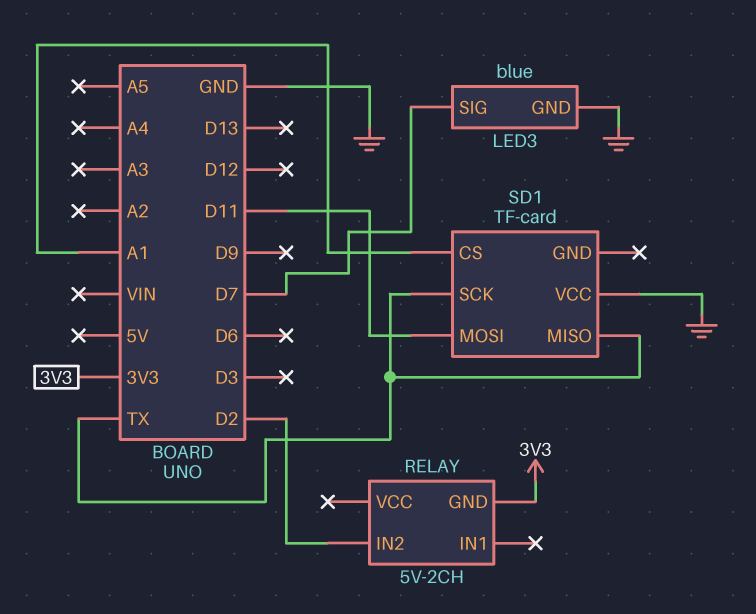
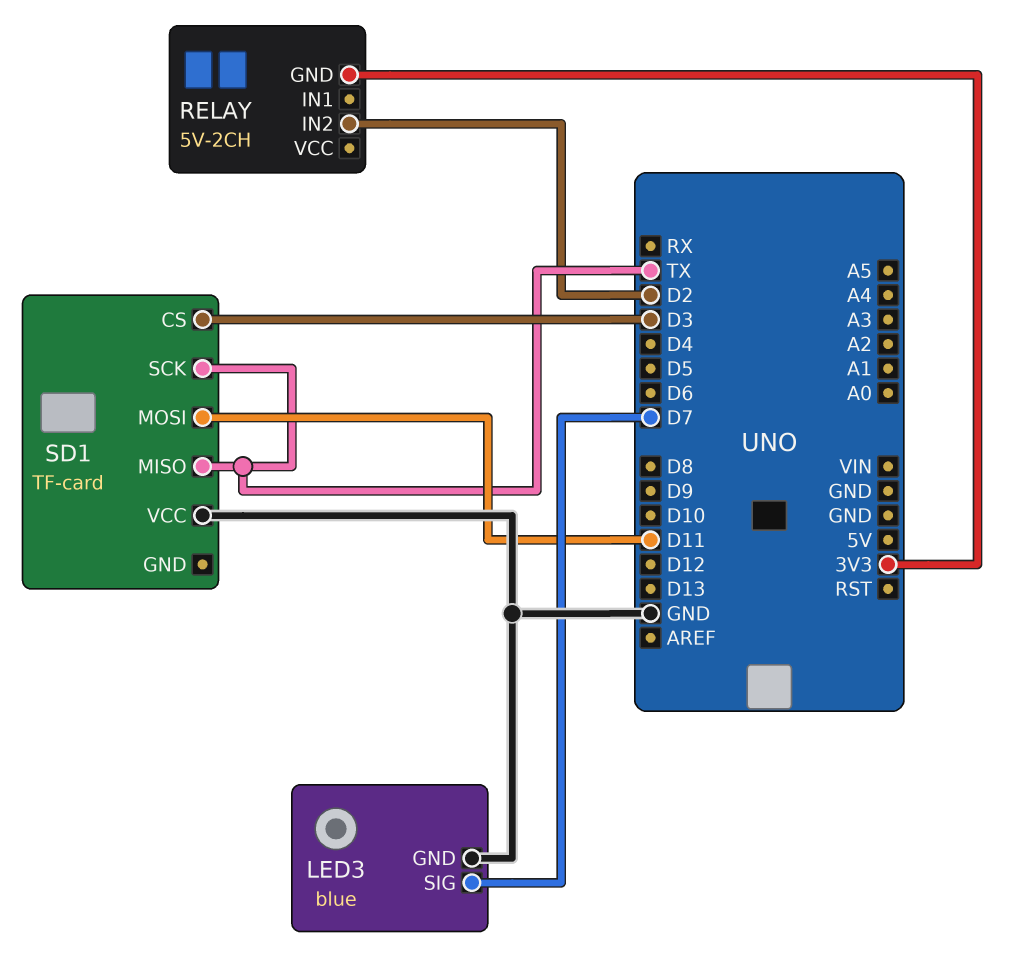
SD1 pin CS: A1 -> D3

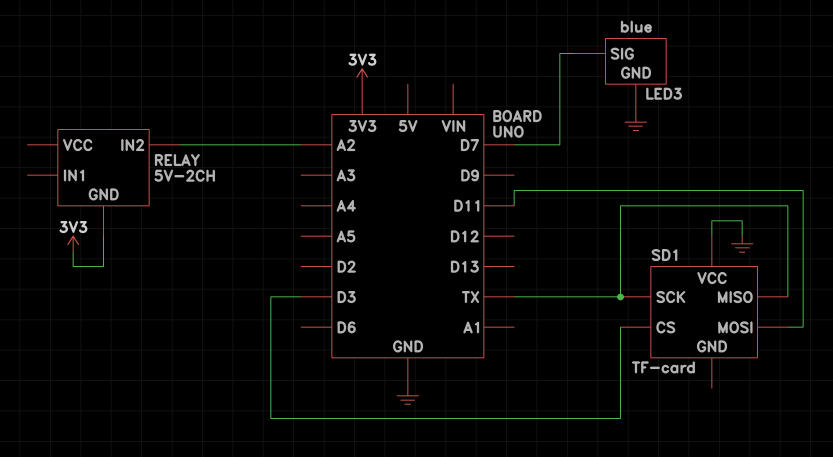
RELAY pin IN2: D2 -> A2

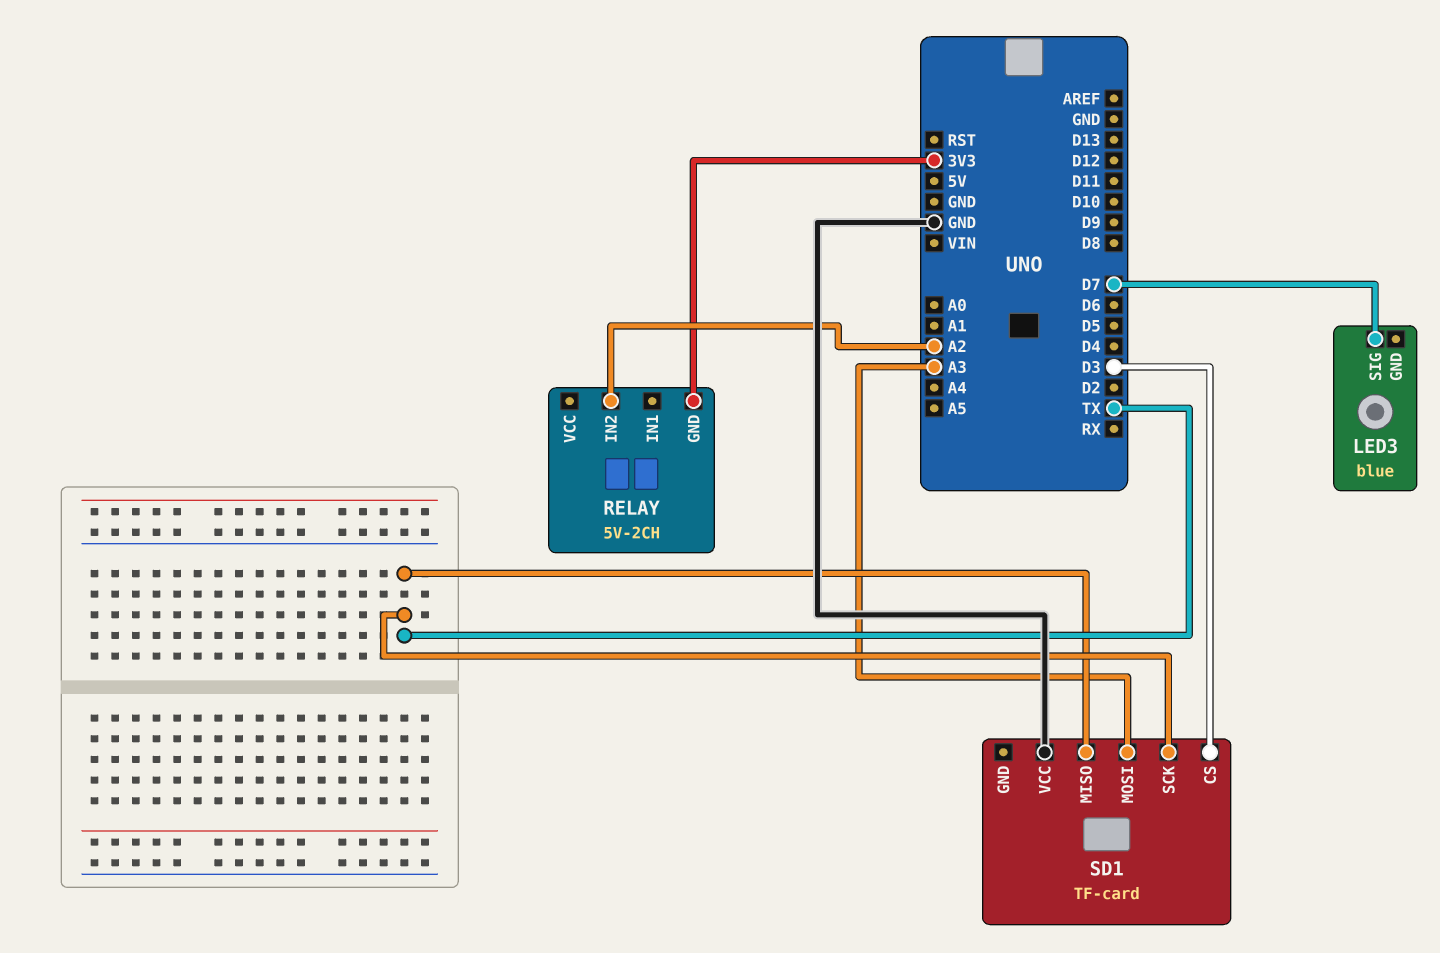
LED3 pin GND: GND -> none
SD1 pin MOSI: D11 -> A3

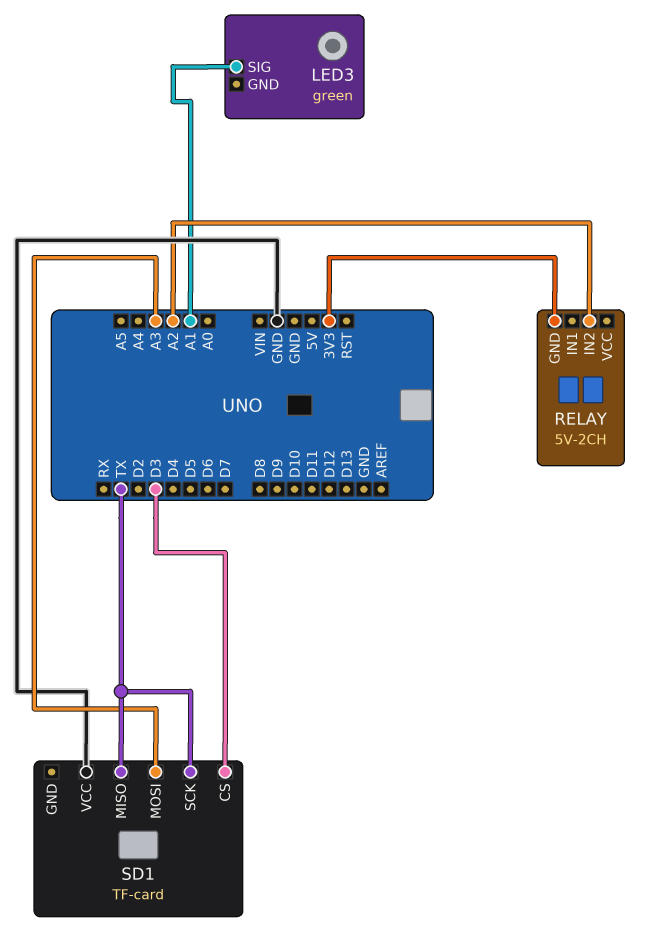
LED3: blue -> green
LED3 pin SIG: D7 -> A1

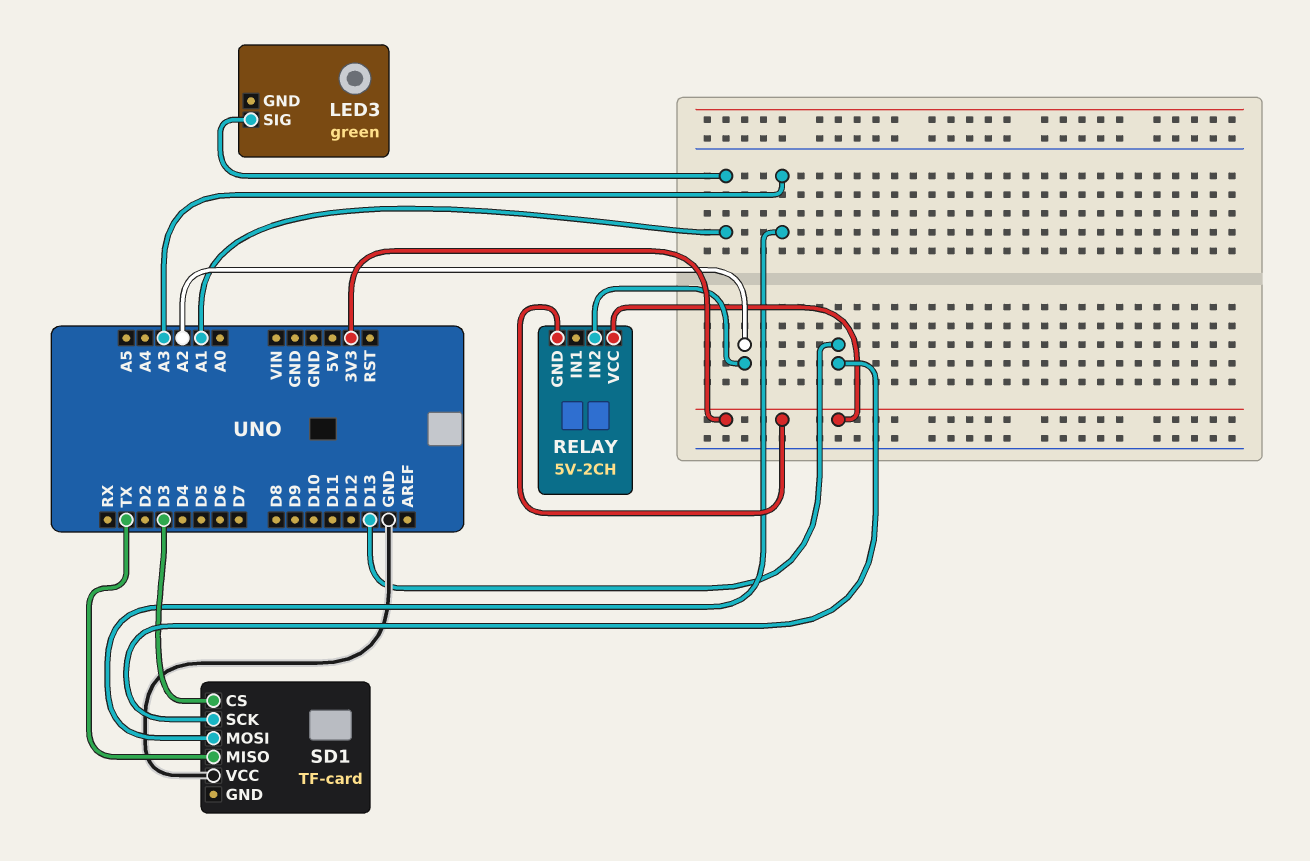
RELAY pin VCC: none -> 3V3
SD1 pin SCK: TX -> D13

